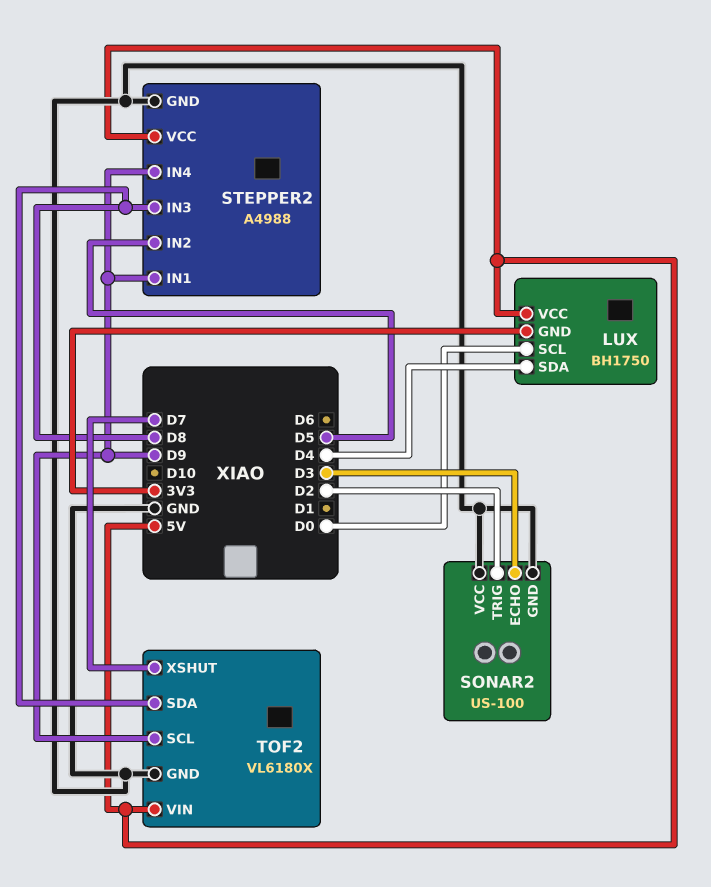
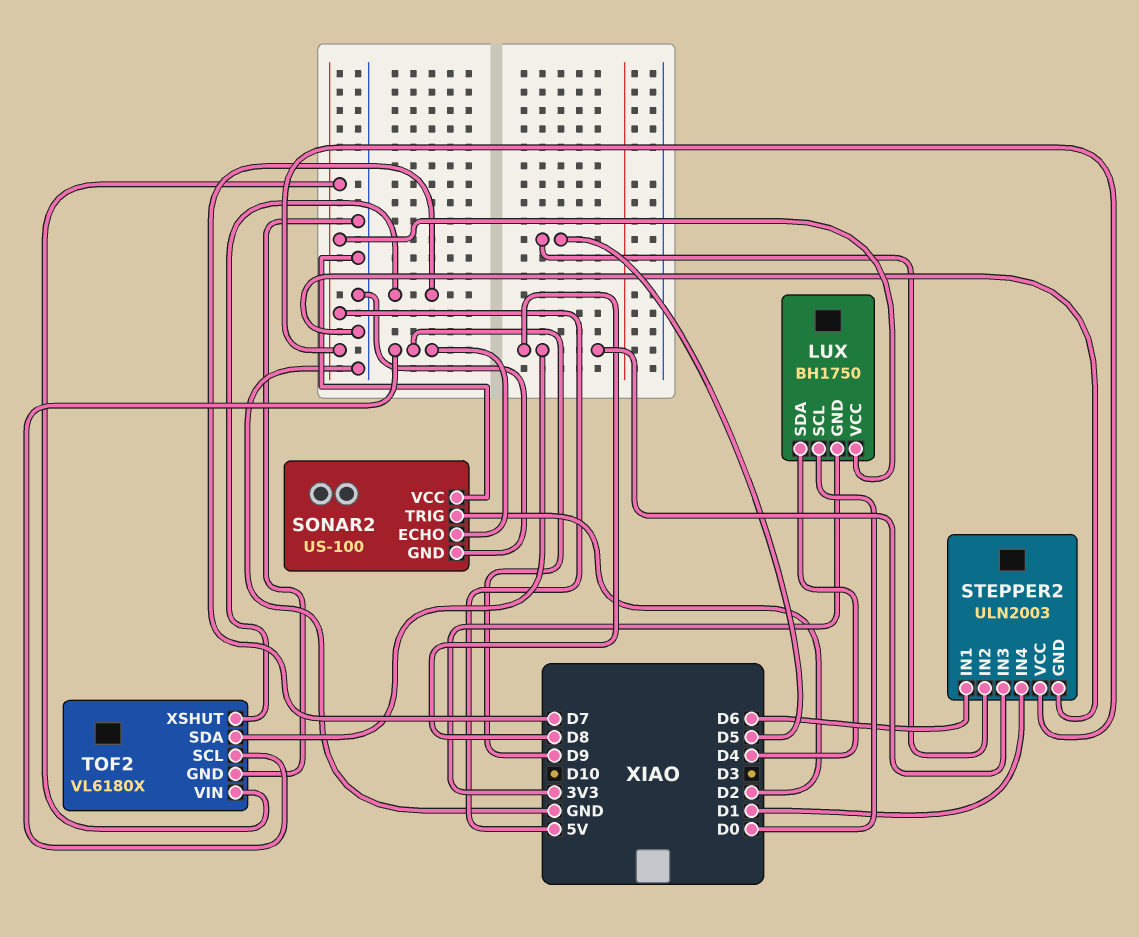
SONAR2 pin ECHO: D3 -> D9
STEPPER2: A4988 -> ULN2003
STEPPER2 pin IN1: D9 -> D6
STEPPER2 pin IN4: D9 -> D1

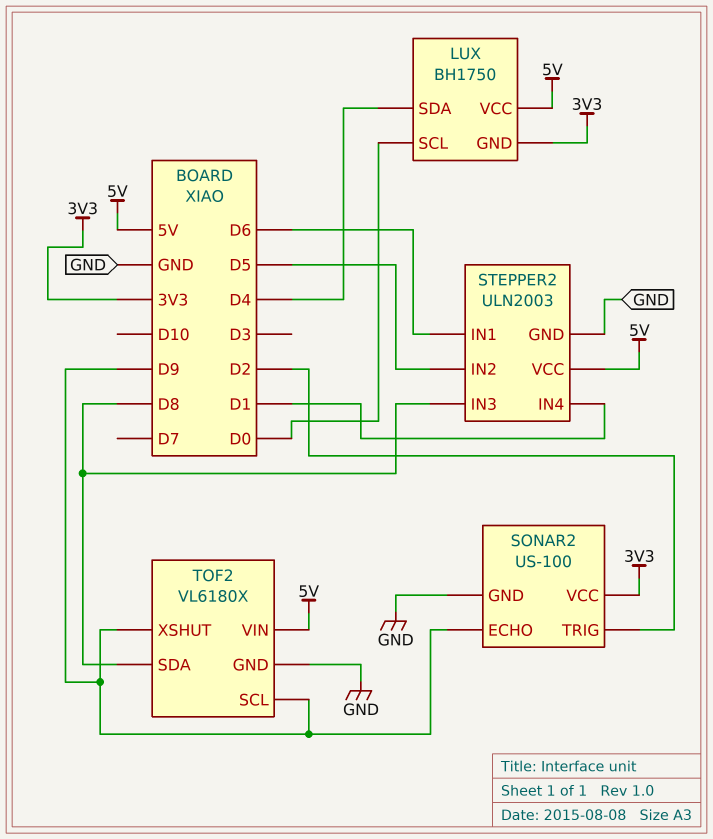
SONAR2 pin VCC: GND -> 3V3
TOF2 pin XSHUT: D7 -> D9

